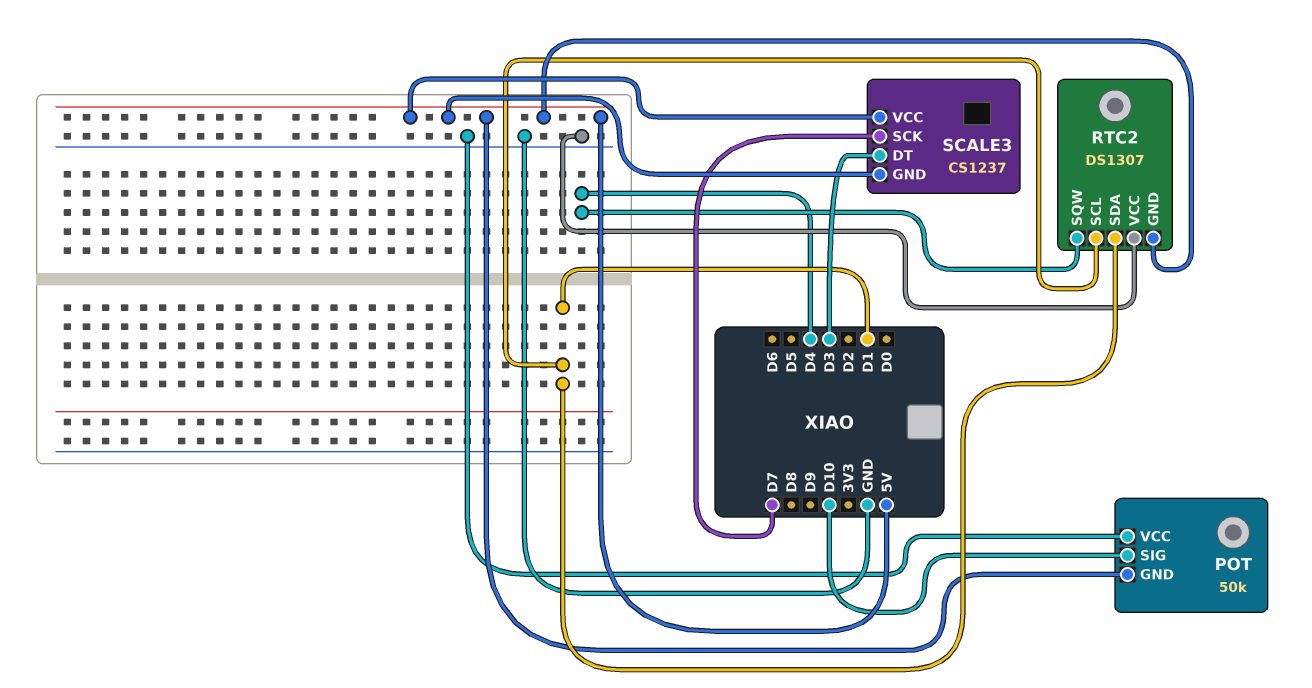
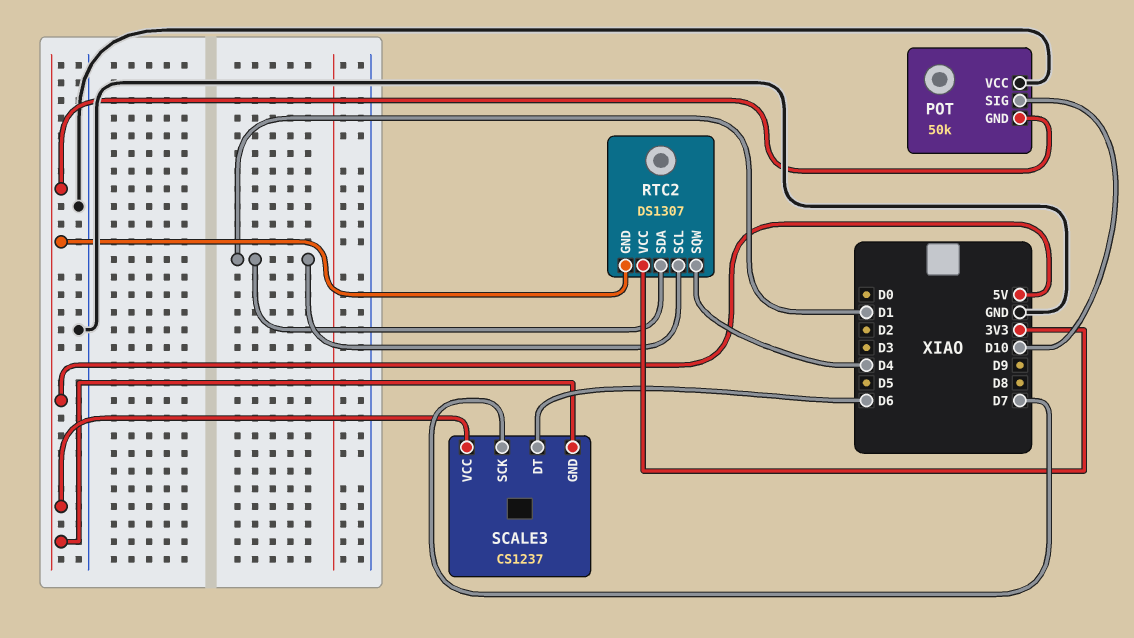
RTC2 pin VCC: GND -> 3V3
SCALE3 pin DT: D3 -> D6

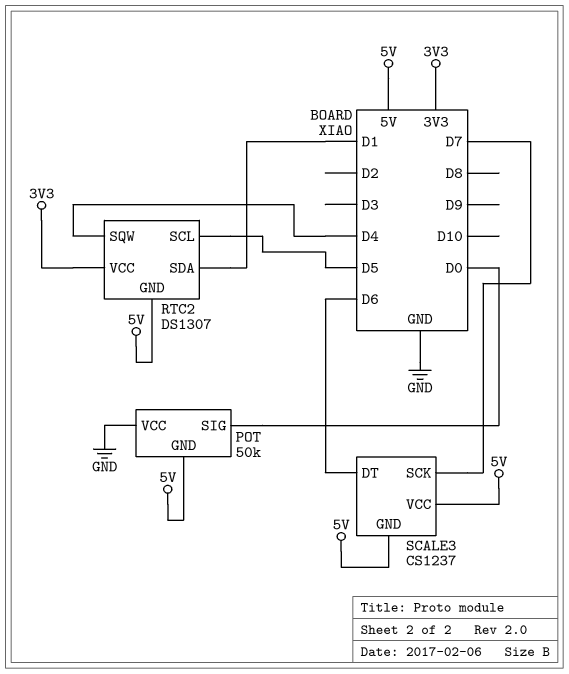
POT pin SIG: D10 -> D0
RTC2 pin SCL: D1 -> D5

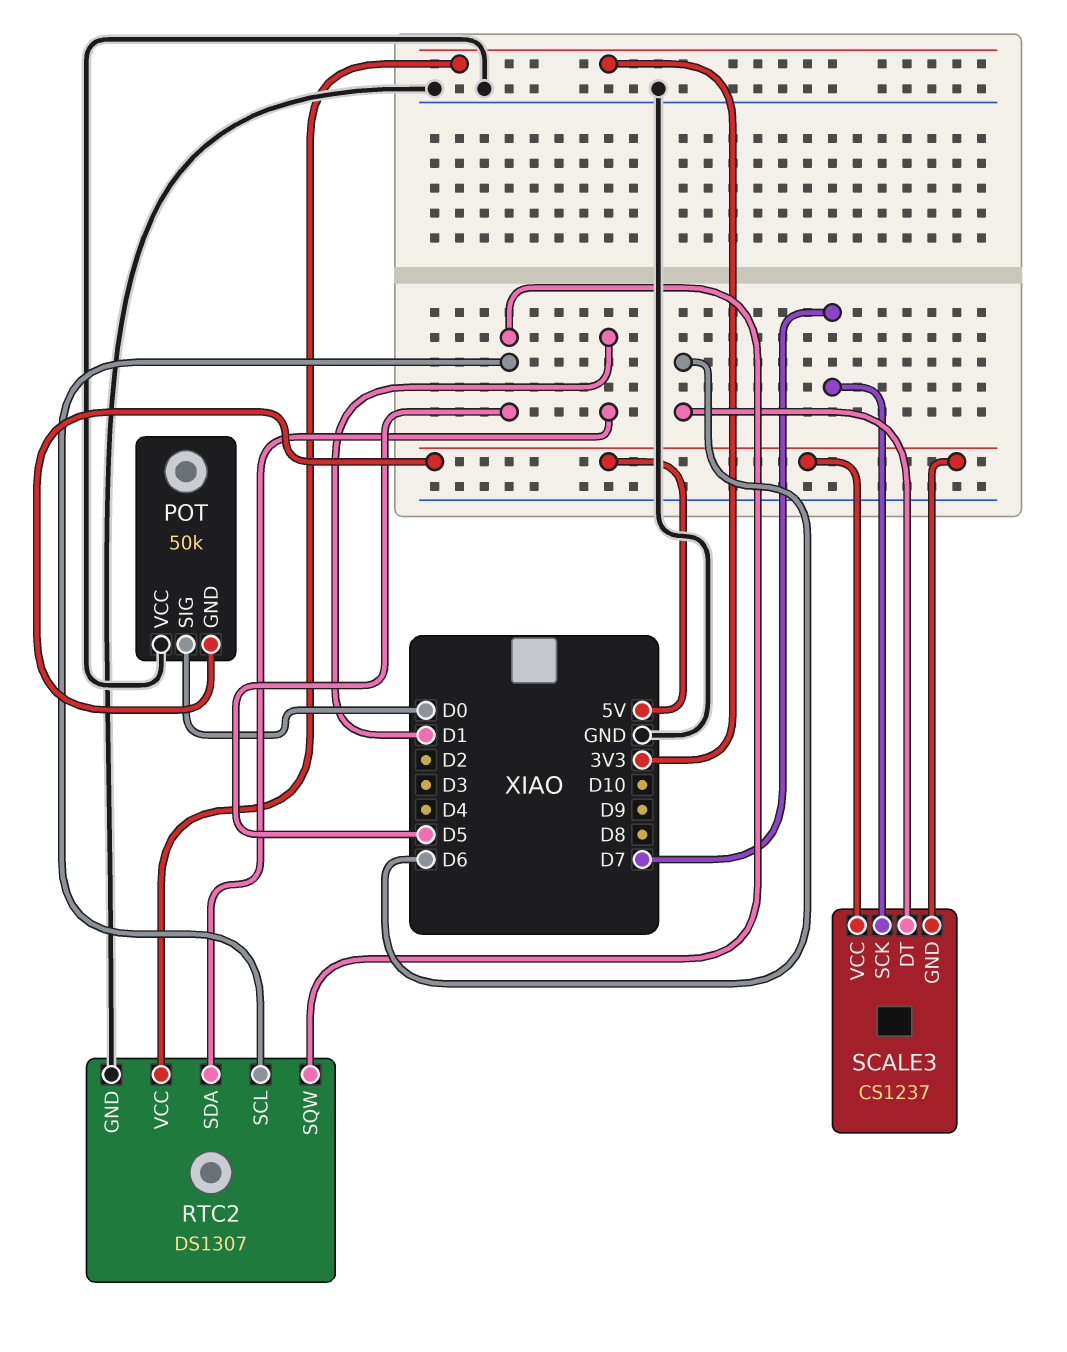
RTC2 pin GND: 5V -> GND
RTC2 pin SQW: D4 -> D5

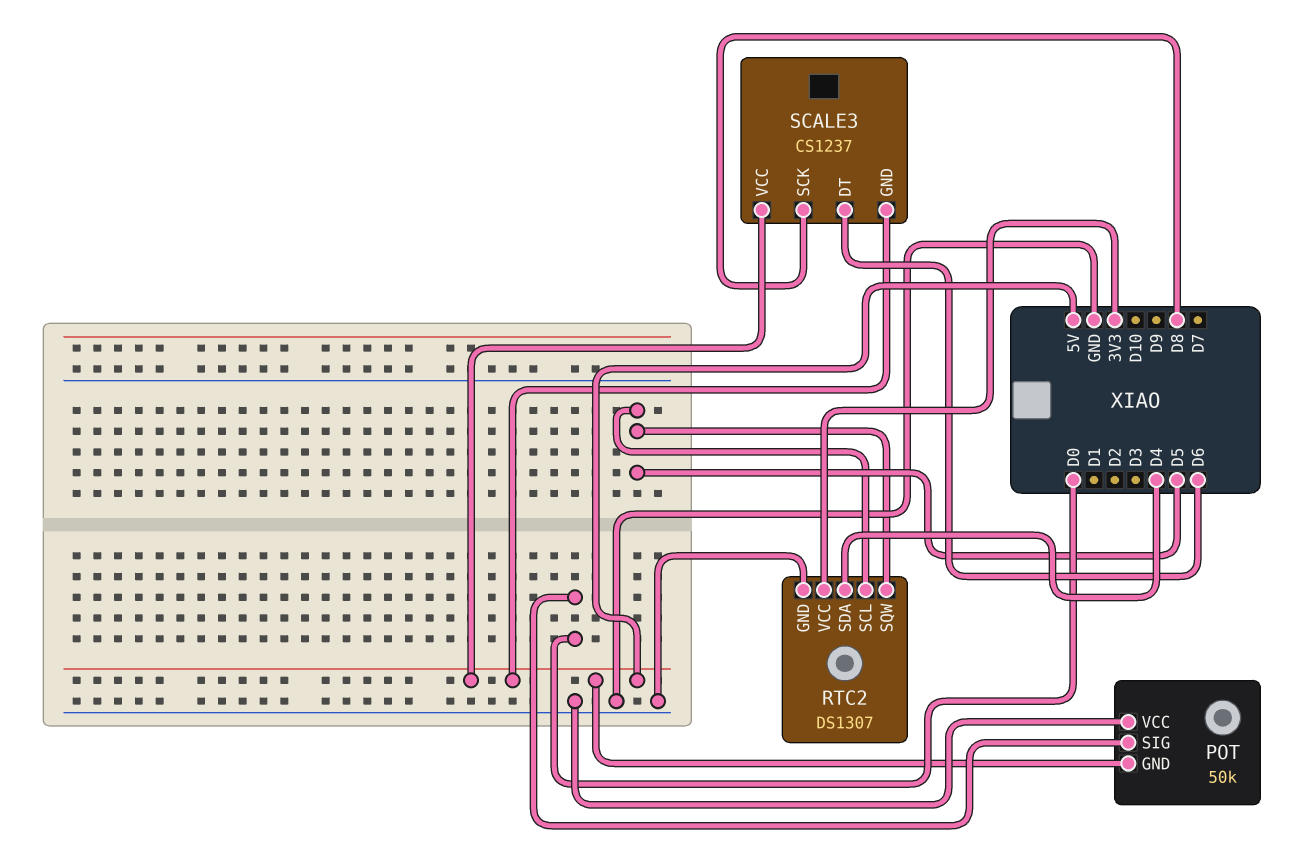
RTC2 pin SDA: D1 -> D4
SCALE3 pin SCK: D7 -> D8

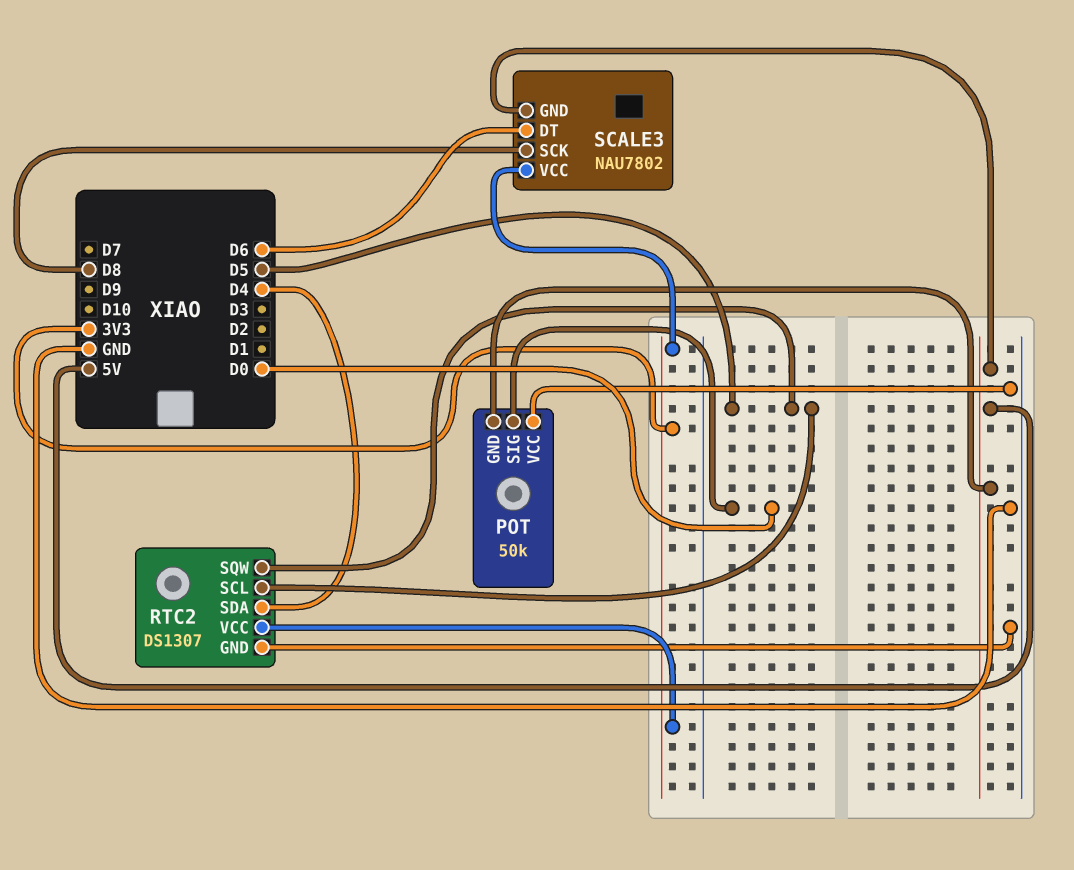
SCALE3: CS1237 -> NAU7802
SCALE3 pin VCC: 5V -> 3V3

